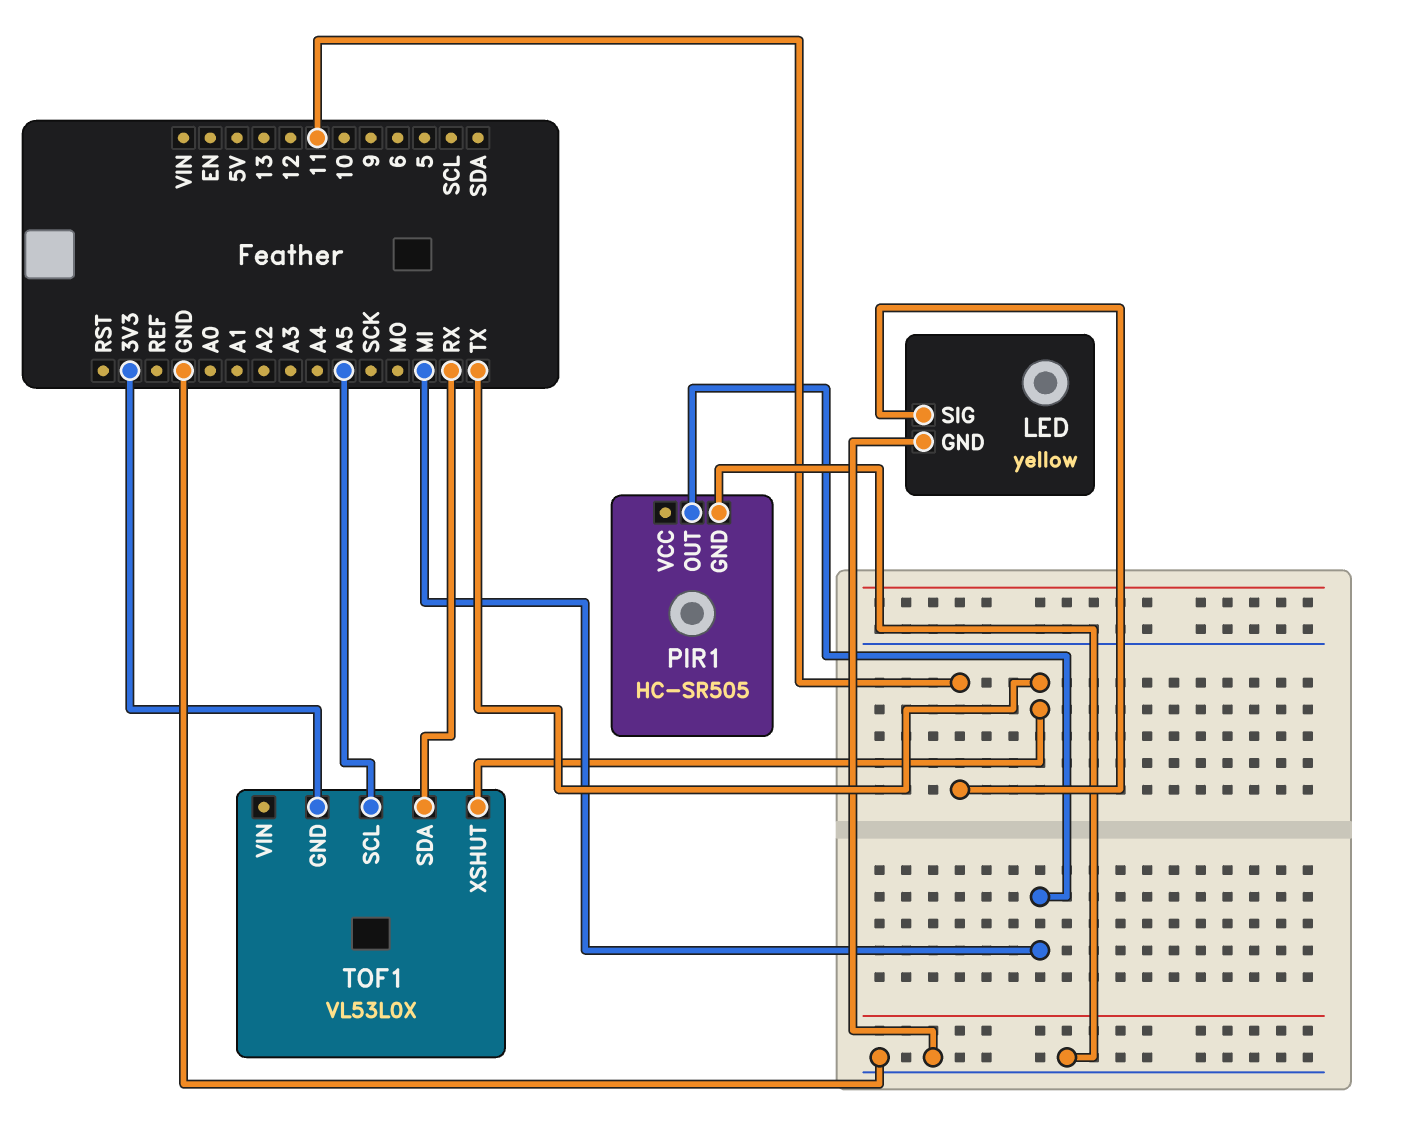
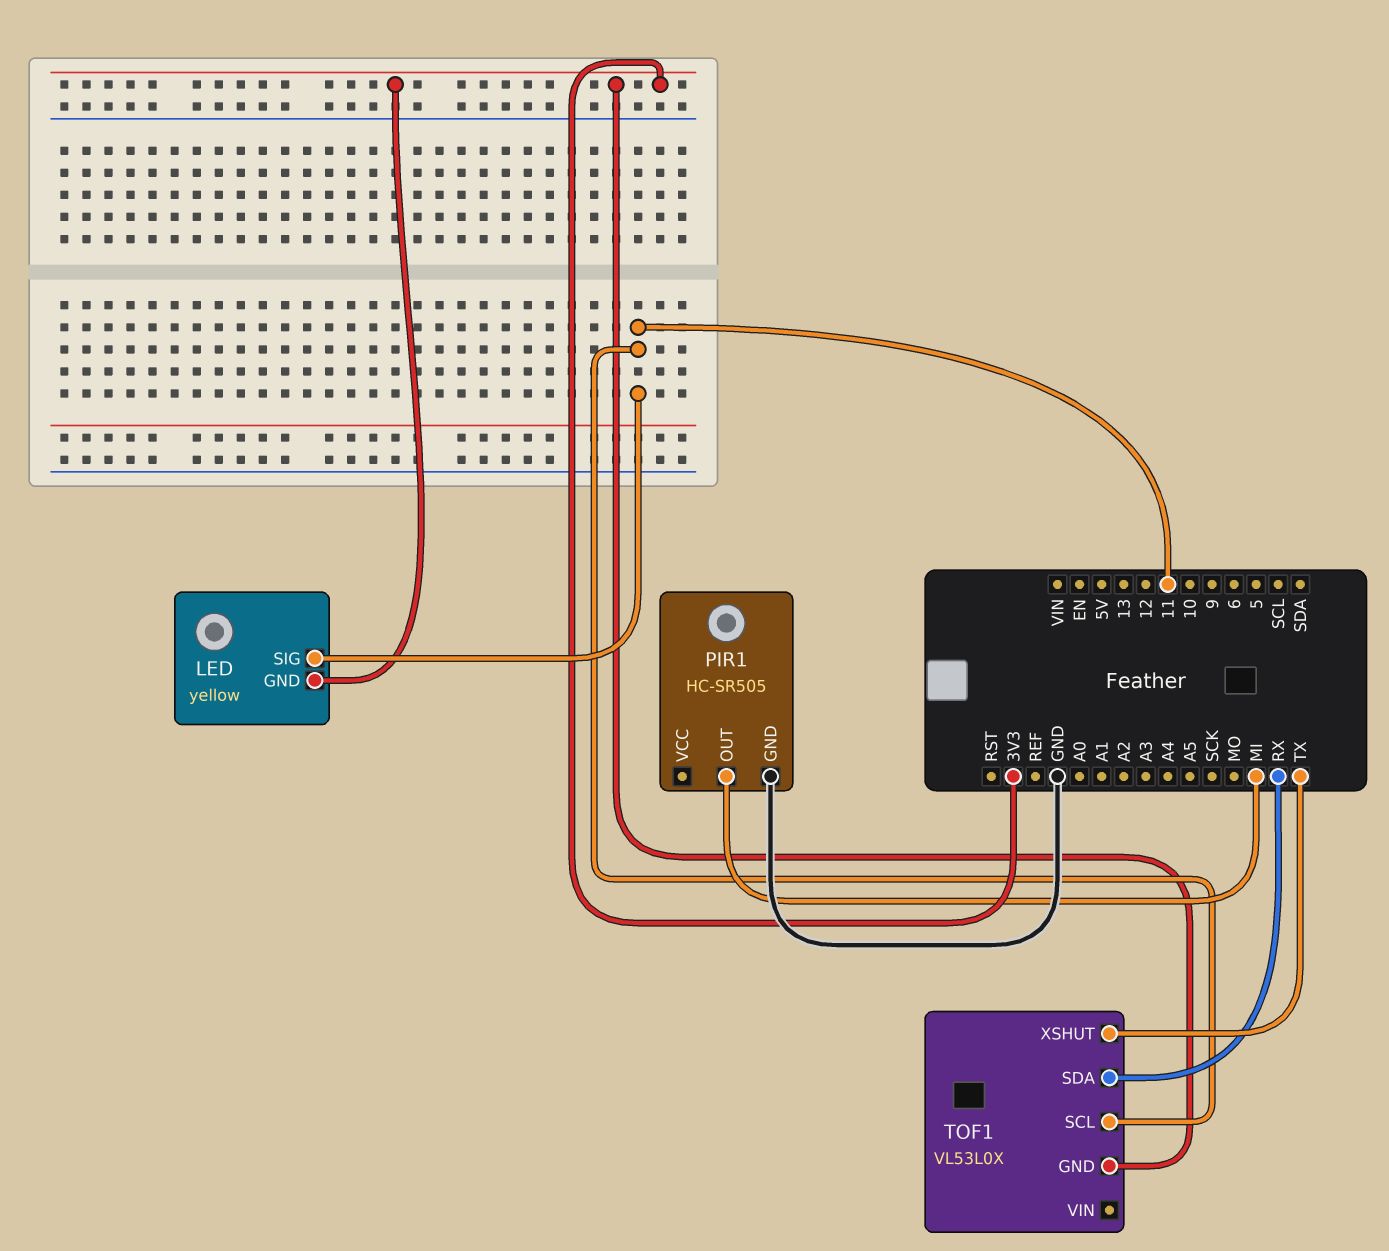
LED pin GND: GND -> 3V3
TOF1 pin SCL: A5 -> 11

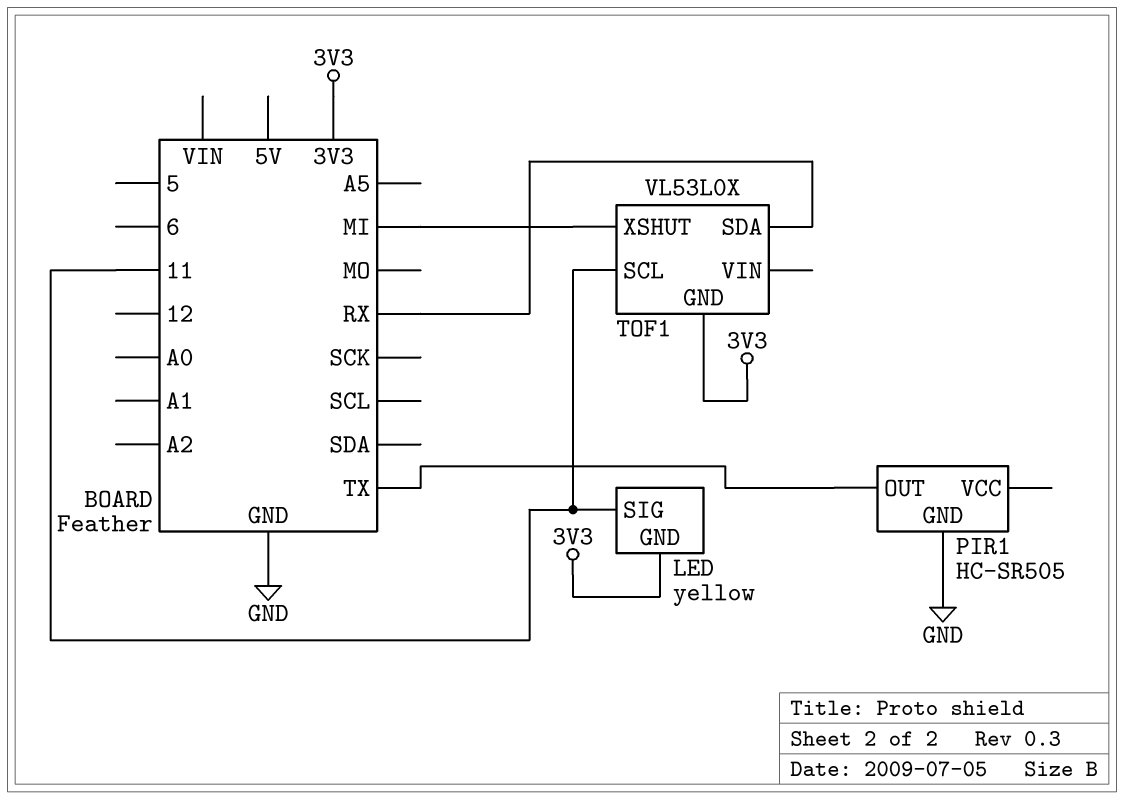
PIR1 pin OUT: MI -> TX
TOF1 pin XSHUT: TX -> MI

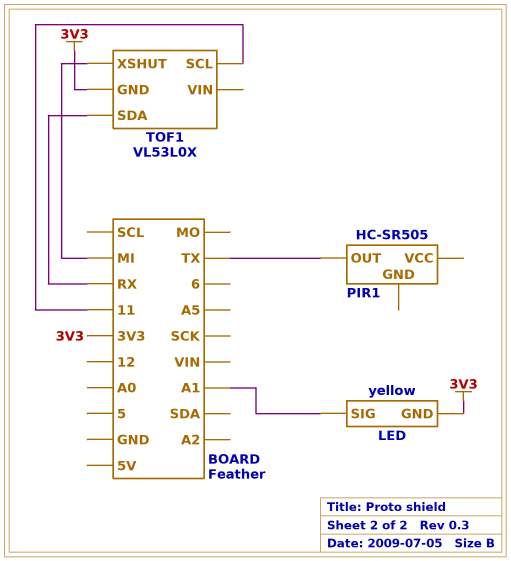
LED pin SIG: 11 -> A1
PIR1 pin GND: GND -> none

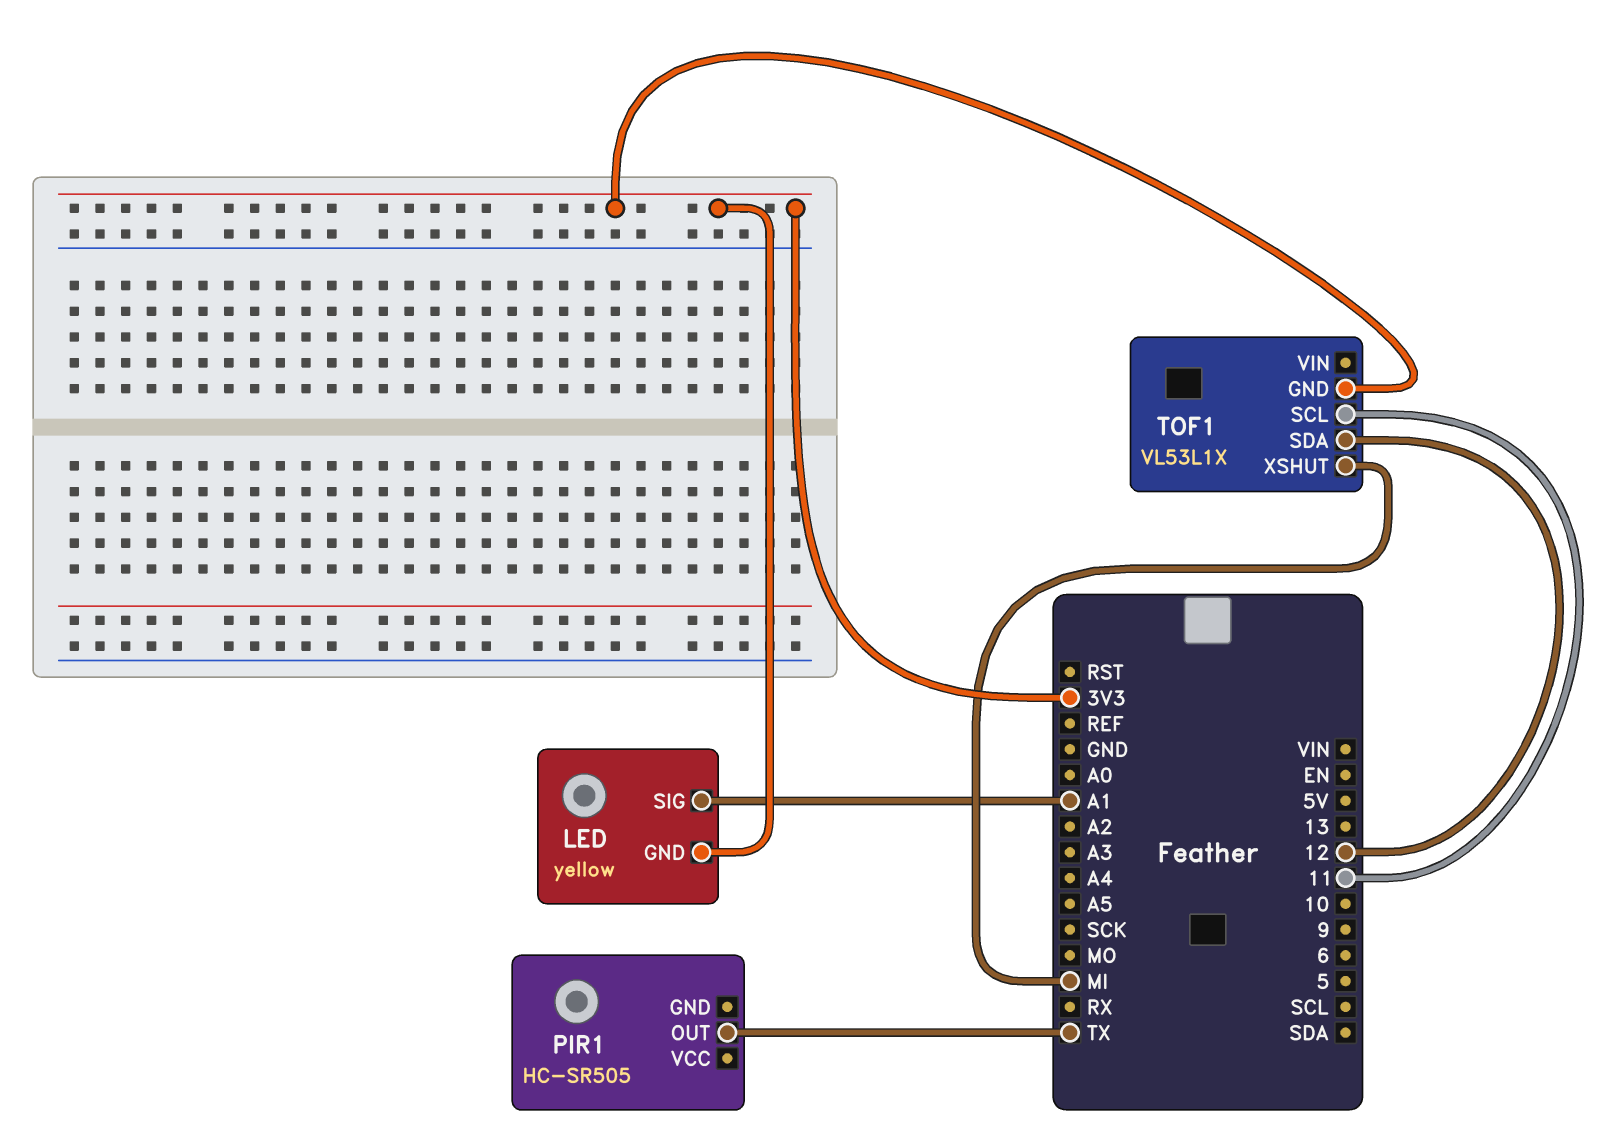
TOF1: VL53L0X -> VL53L1X
TOF1 pin SDA: RX -> 12

